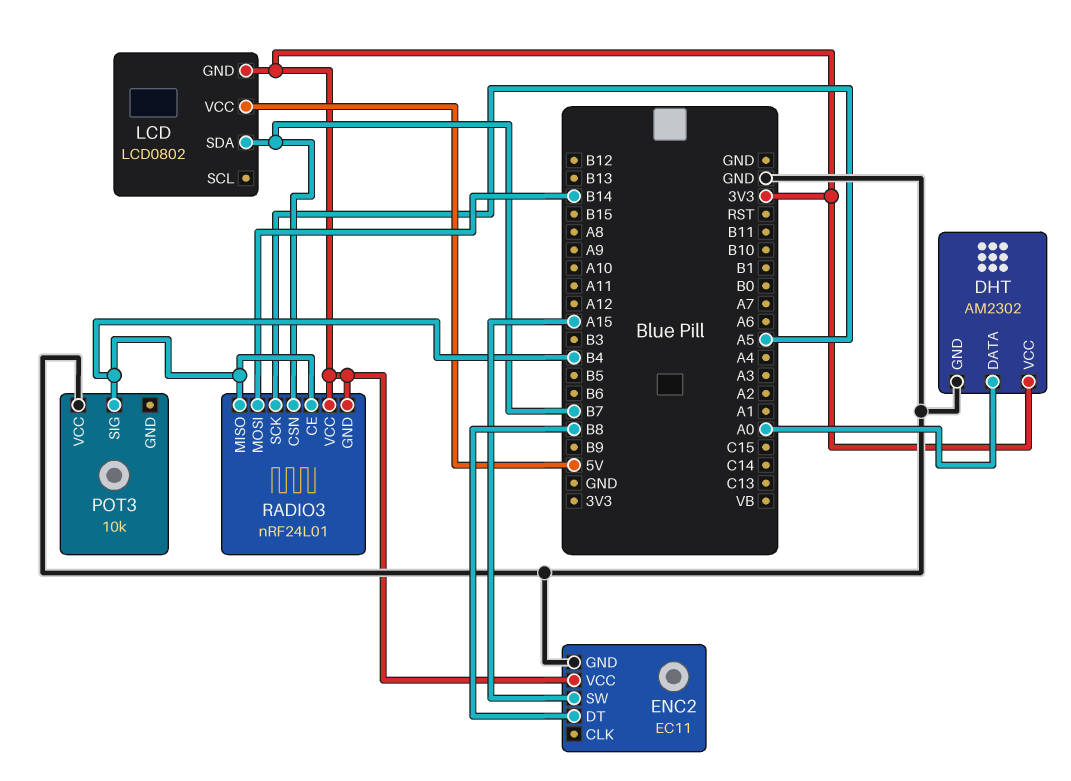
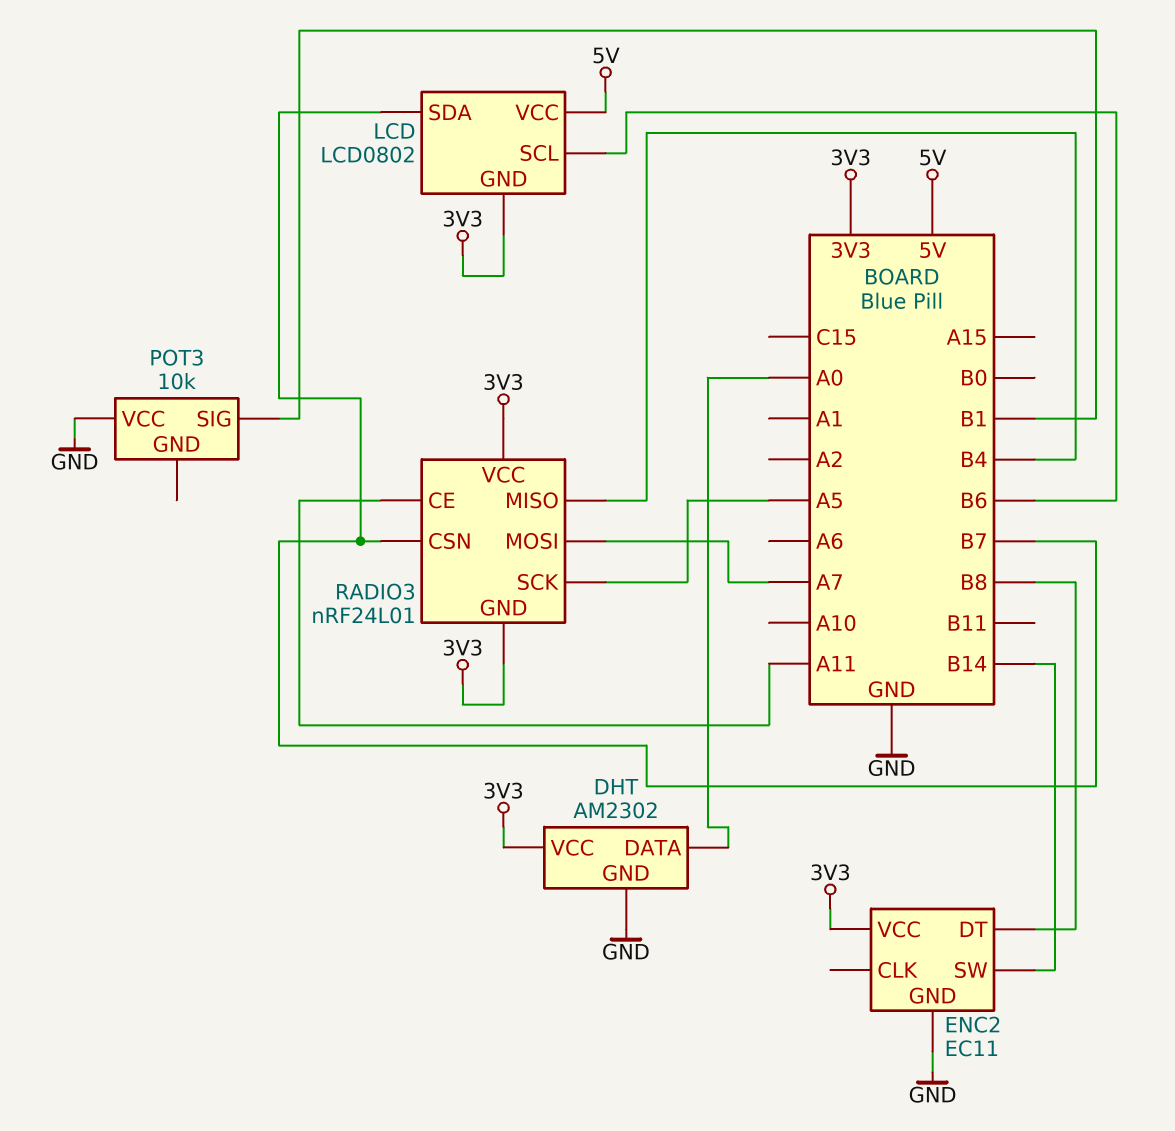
ENC2 pin SW: A15 -> B14
LCD pin SCL: none -> B6
POT3 pin SIG: B4 -> B1
RADIO3 pin CE: B4 -> A11
RADIO3 pin MOSI: B14 -> A7

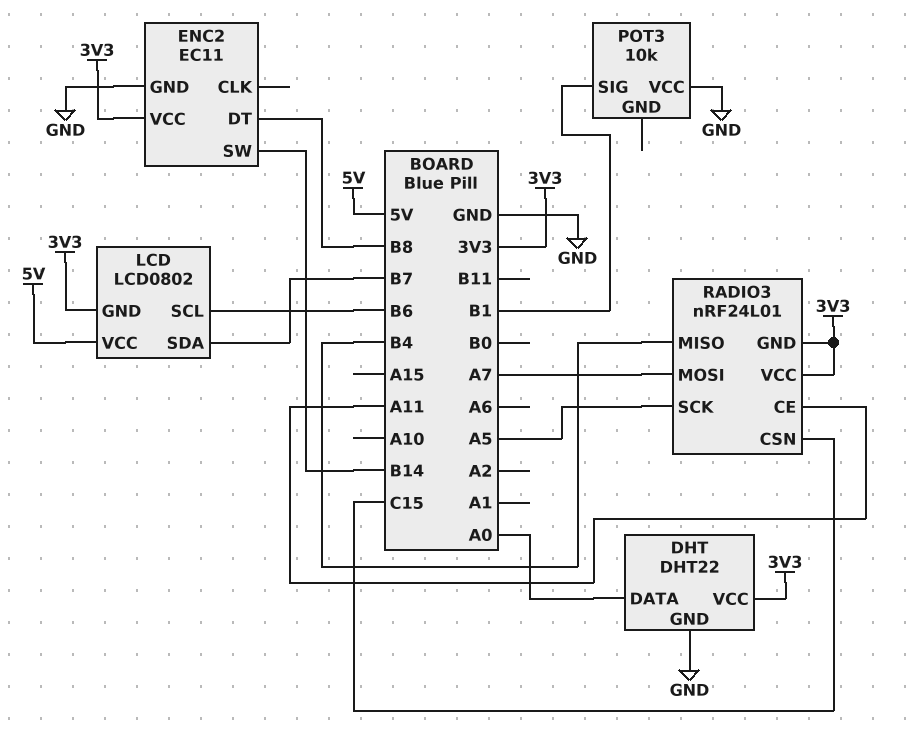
DHT: AM2302 -> DHT22
RADIO3 pin CSN: B7 -> C15

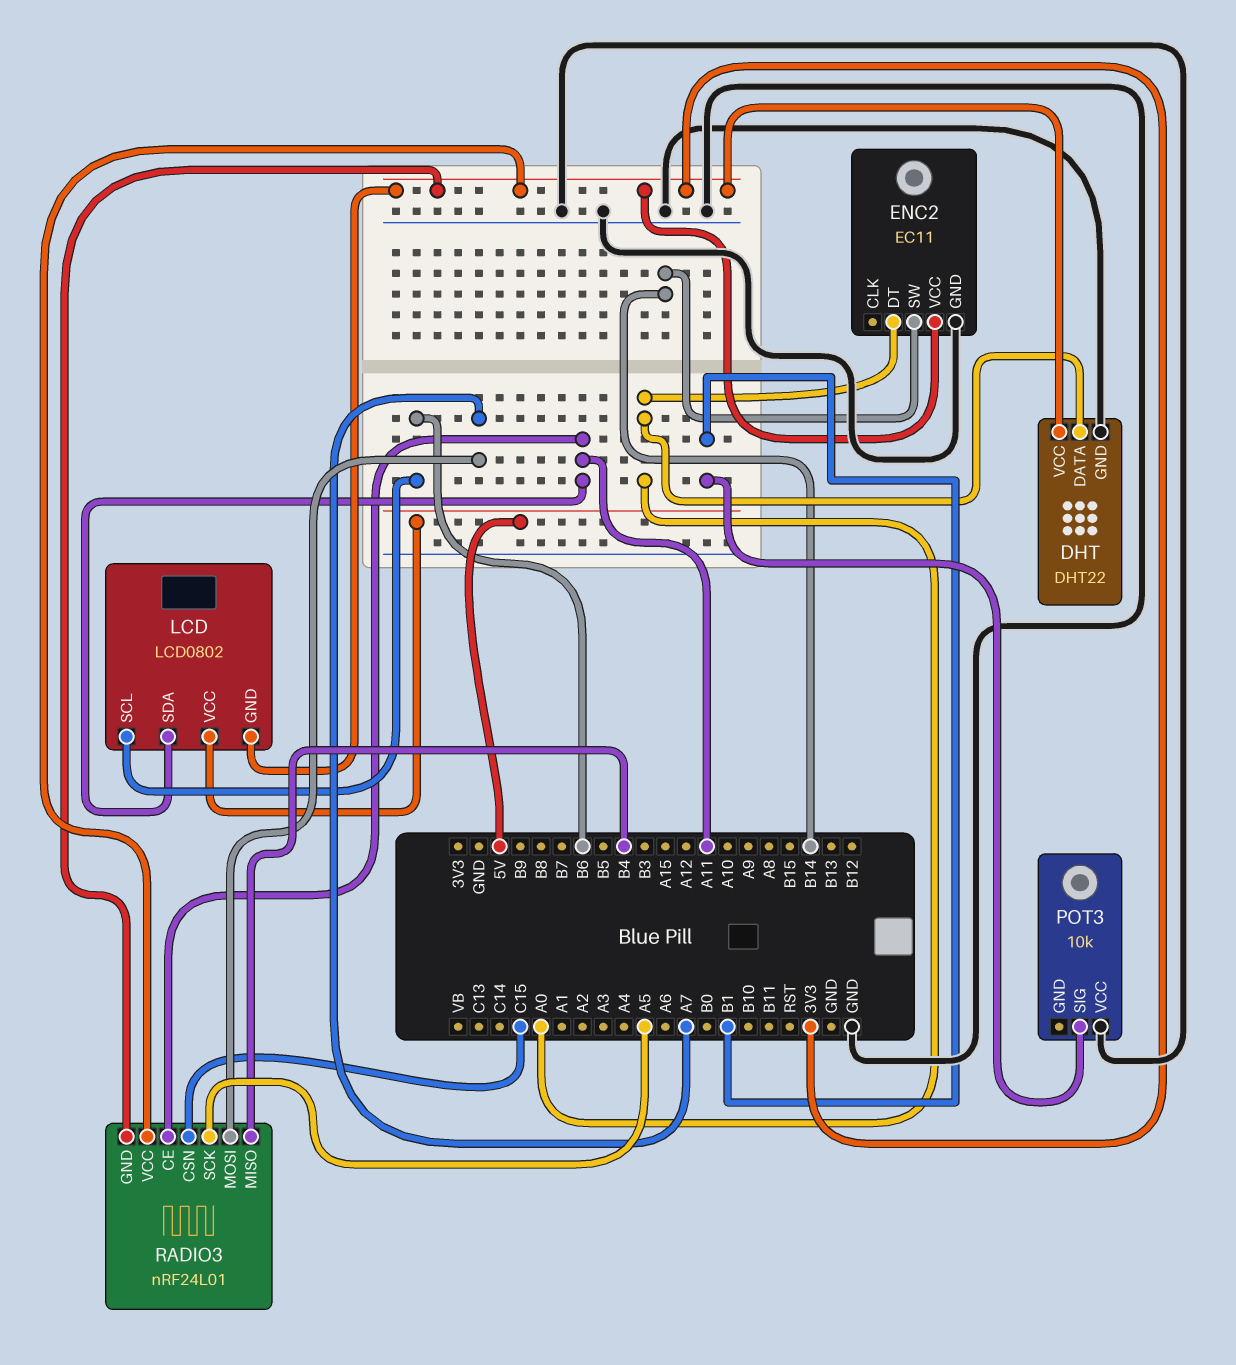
ENC2 pin DT: B8 -> A0
LCD pin SDA: B7 -> A11

